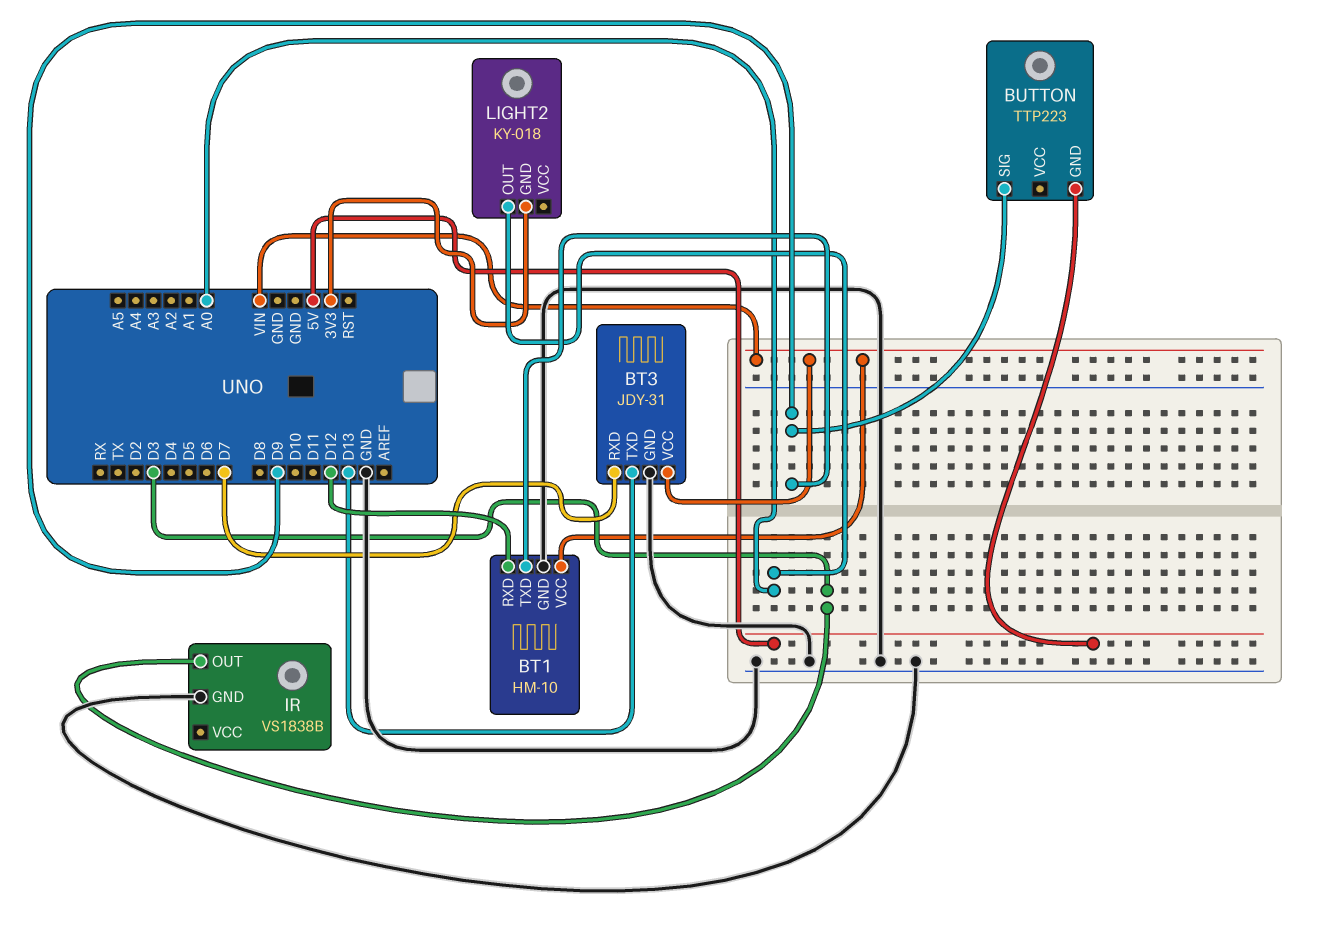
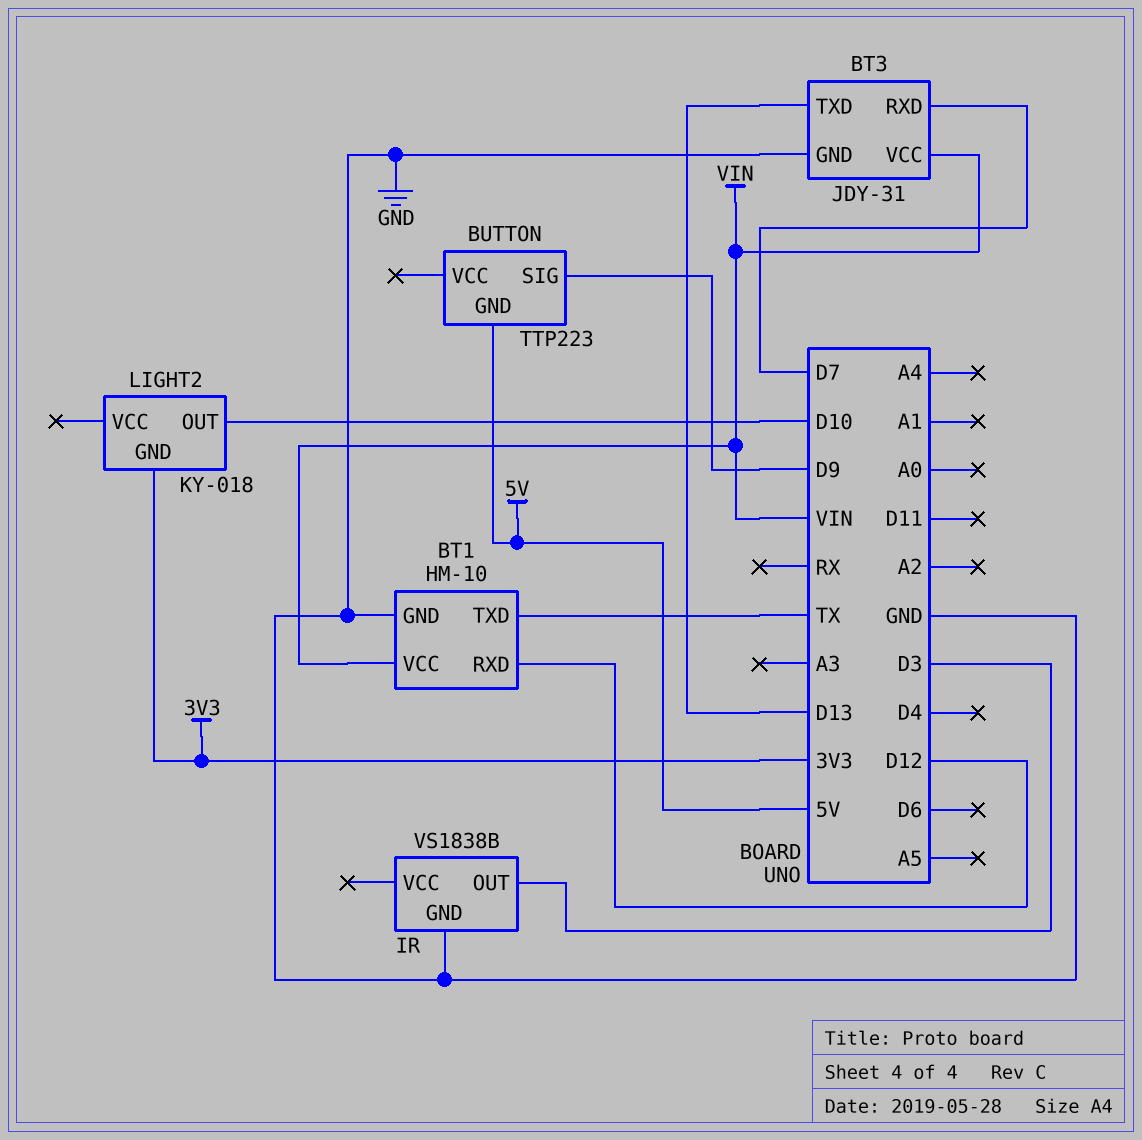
BT1 pin TXD: D9 -> TX
LIGHT2 pin OUT: A0 -> D10

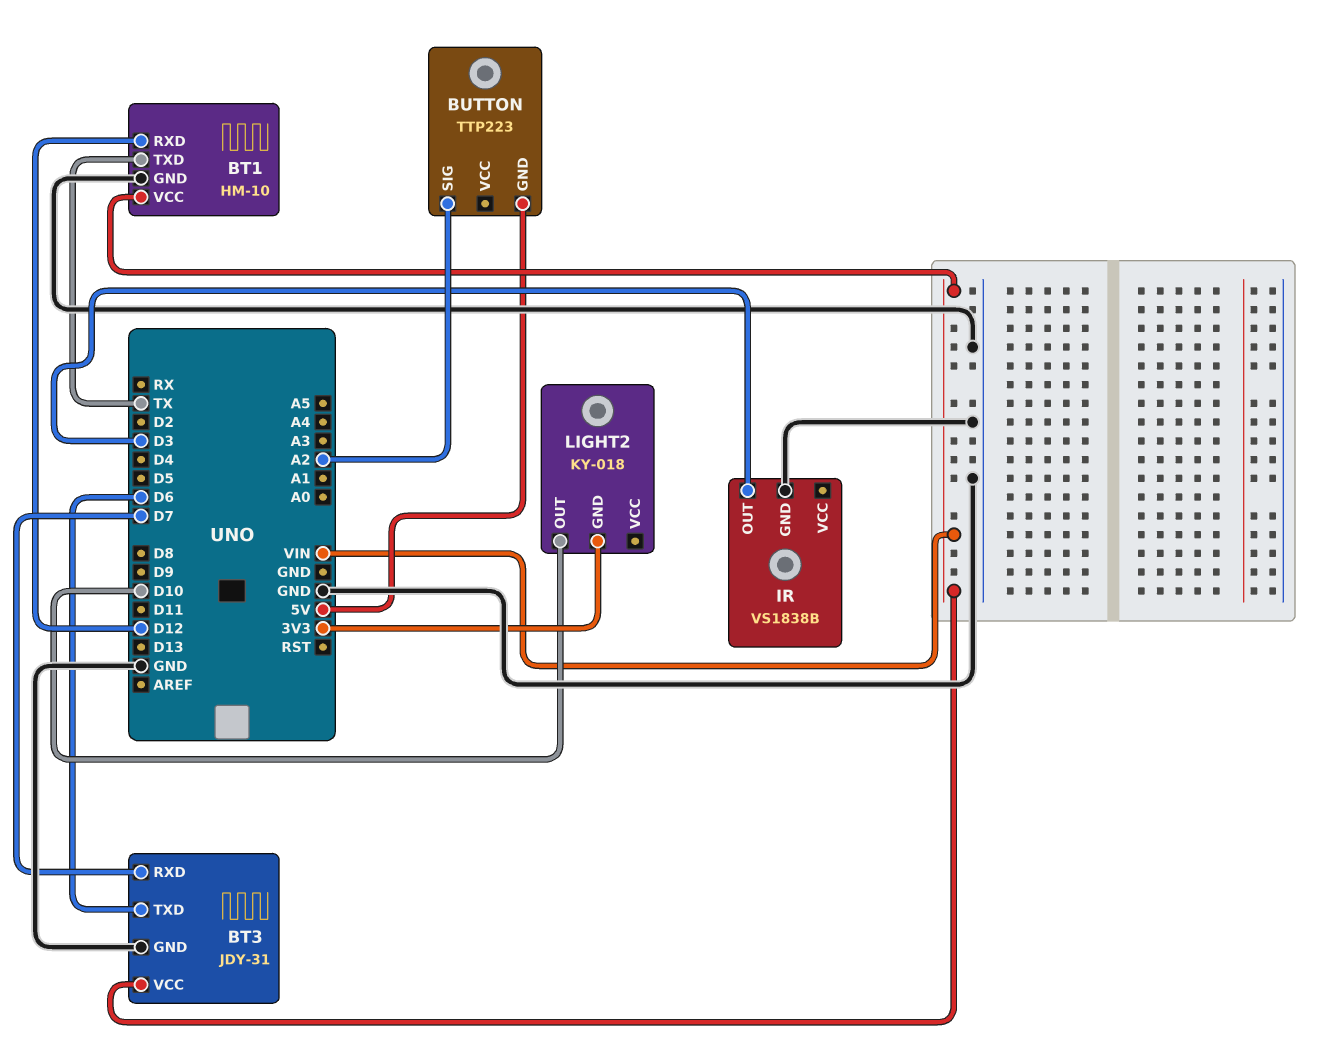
BT3 pin TXD: D13 -> D6
BUTTON pin SIG: D9 -> A2

